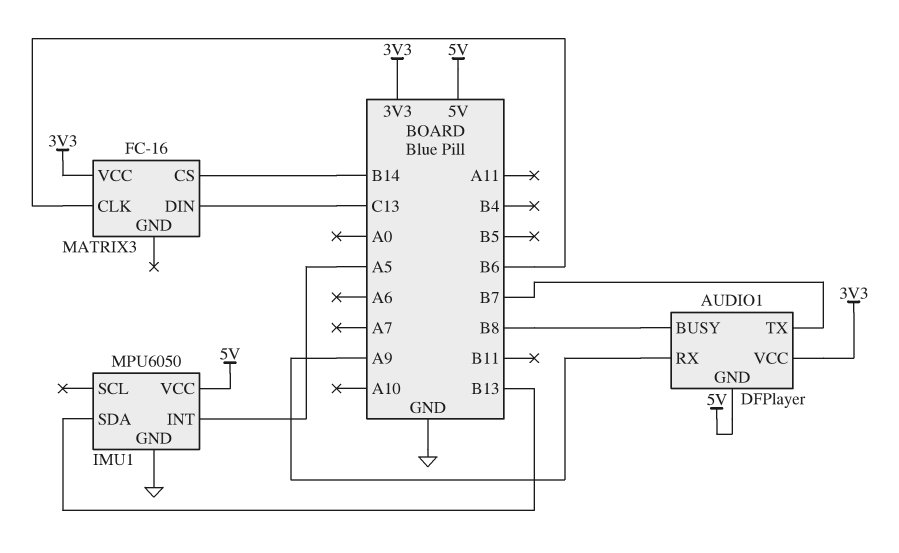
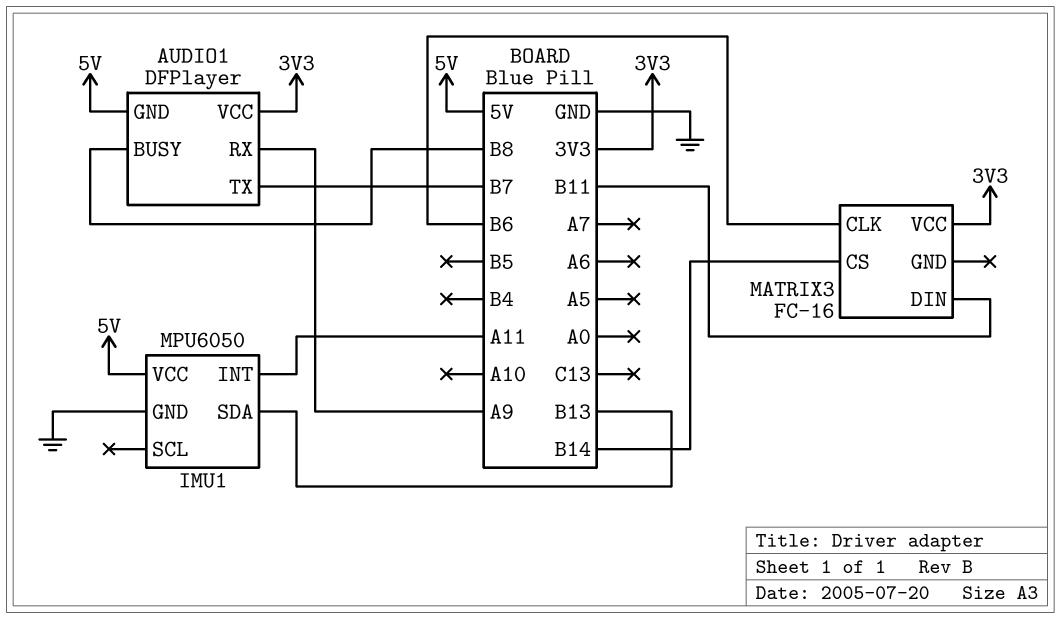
IMU1 pin INT: A5 -> A11
MATRIX3 pin DIN: C13 -> B11

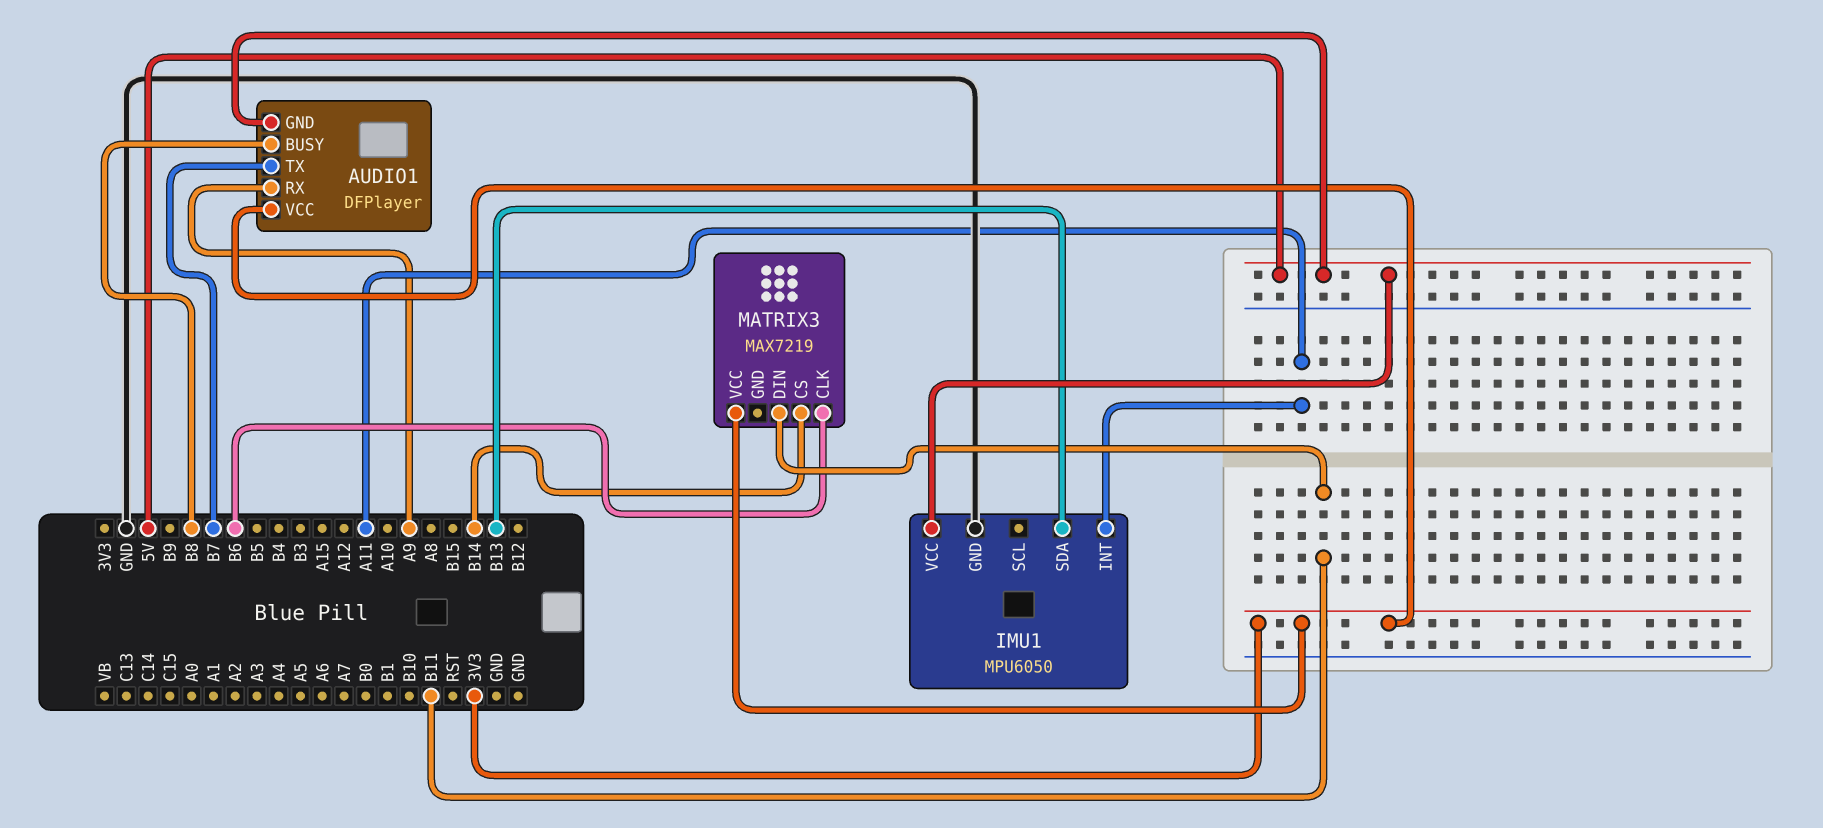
MATRIX3: FC-16 -> MAX7219

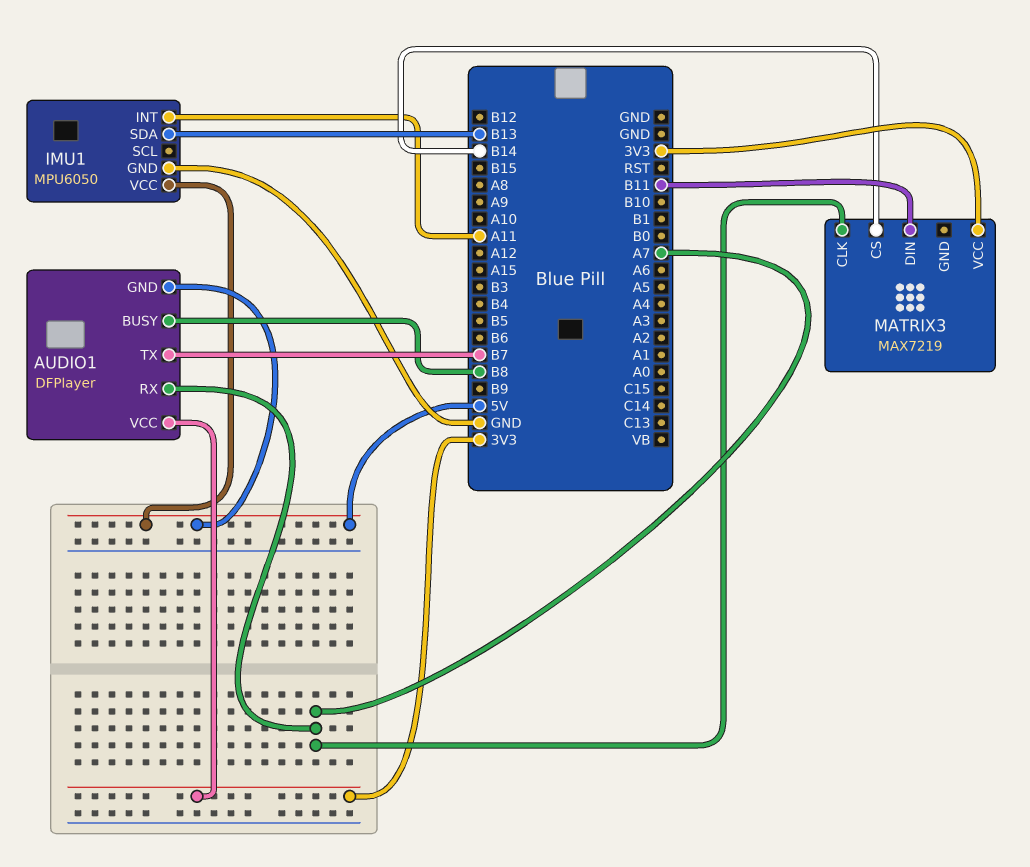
AUDIO1 pin RX: A9 -> A7
MATRIX3 pin CLK: B6 -> A7

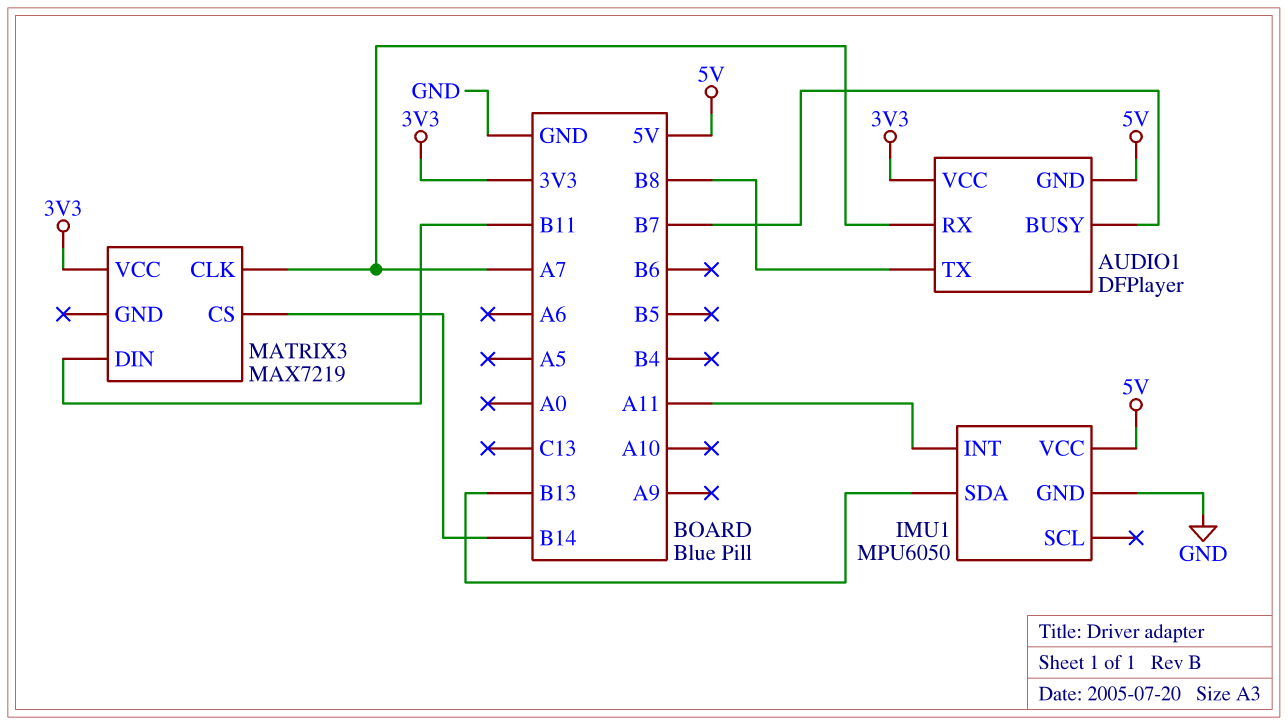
AUDIO1 pin BUSY: B8 -> B7
AUDIO1 pin TX: B7 -> B8

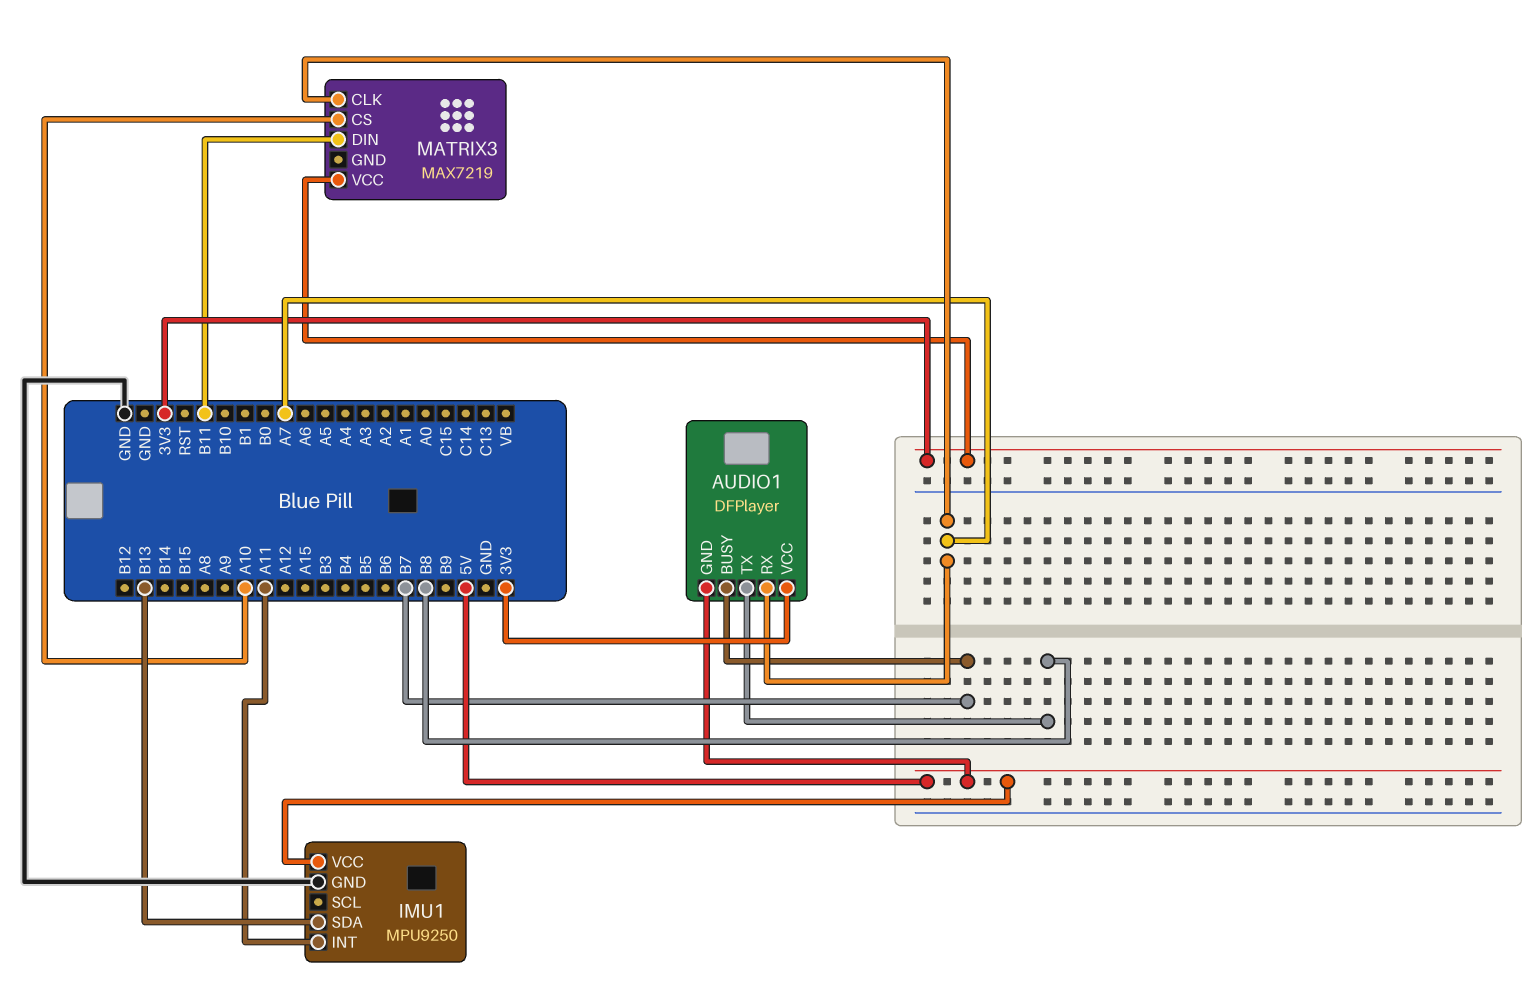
IMU1: MPU6050 -> MPU9250
MATRIX3 pin CS: B14 -> A10

